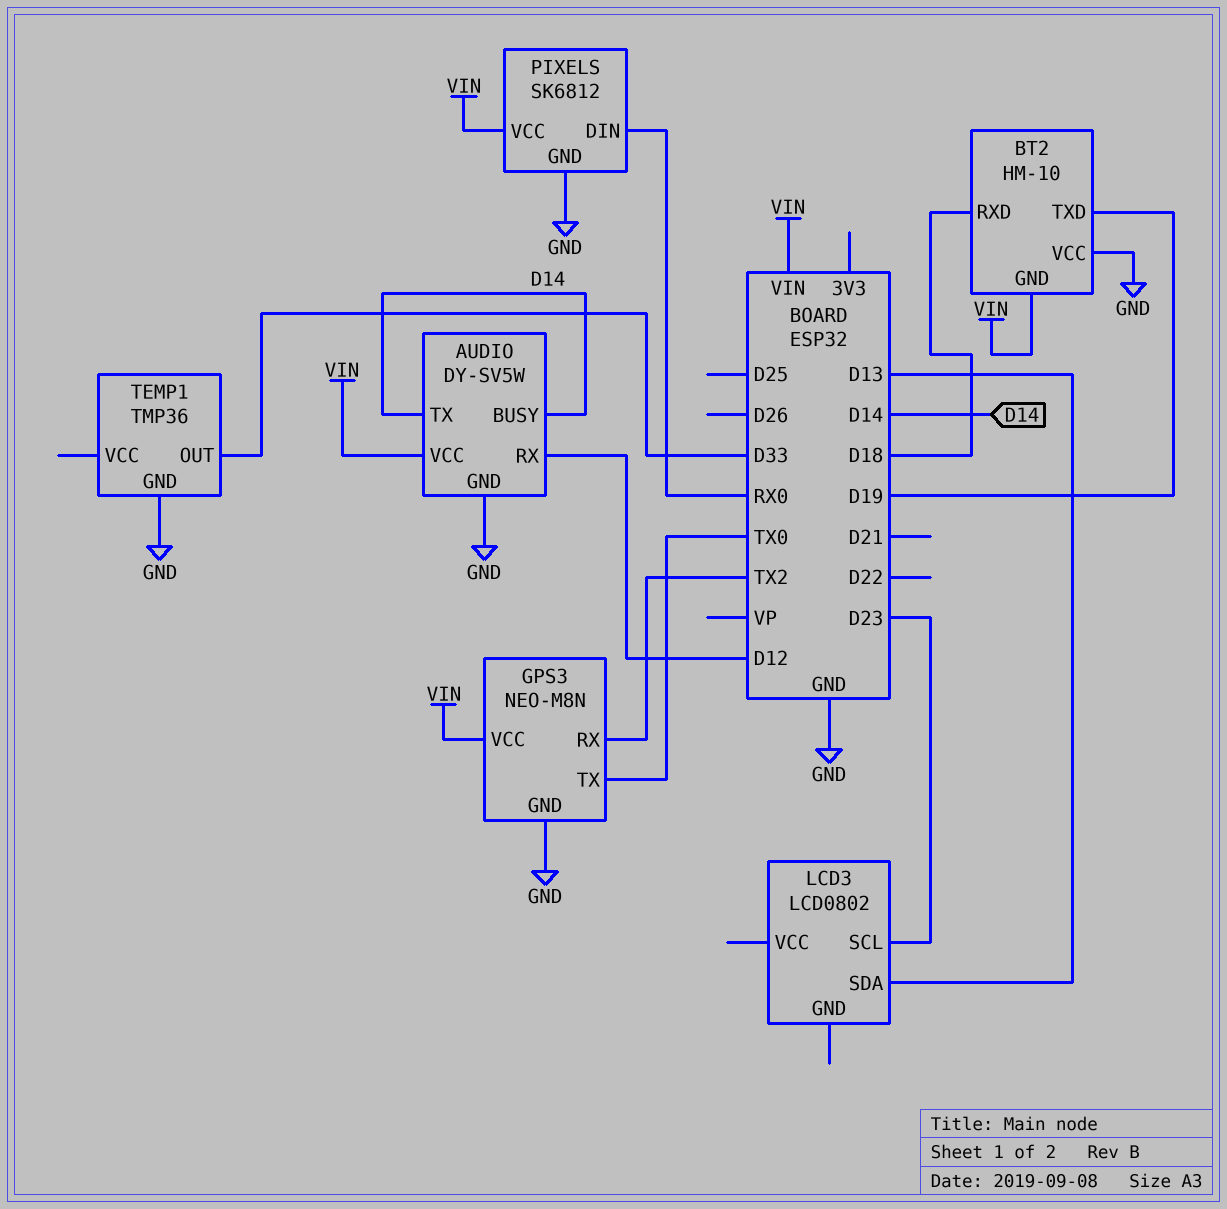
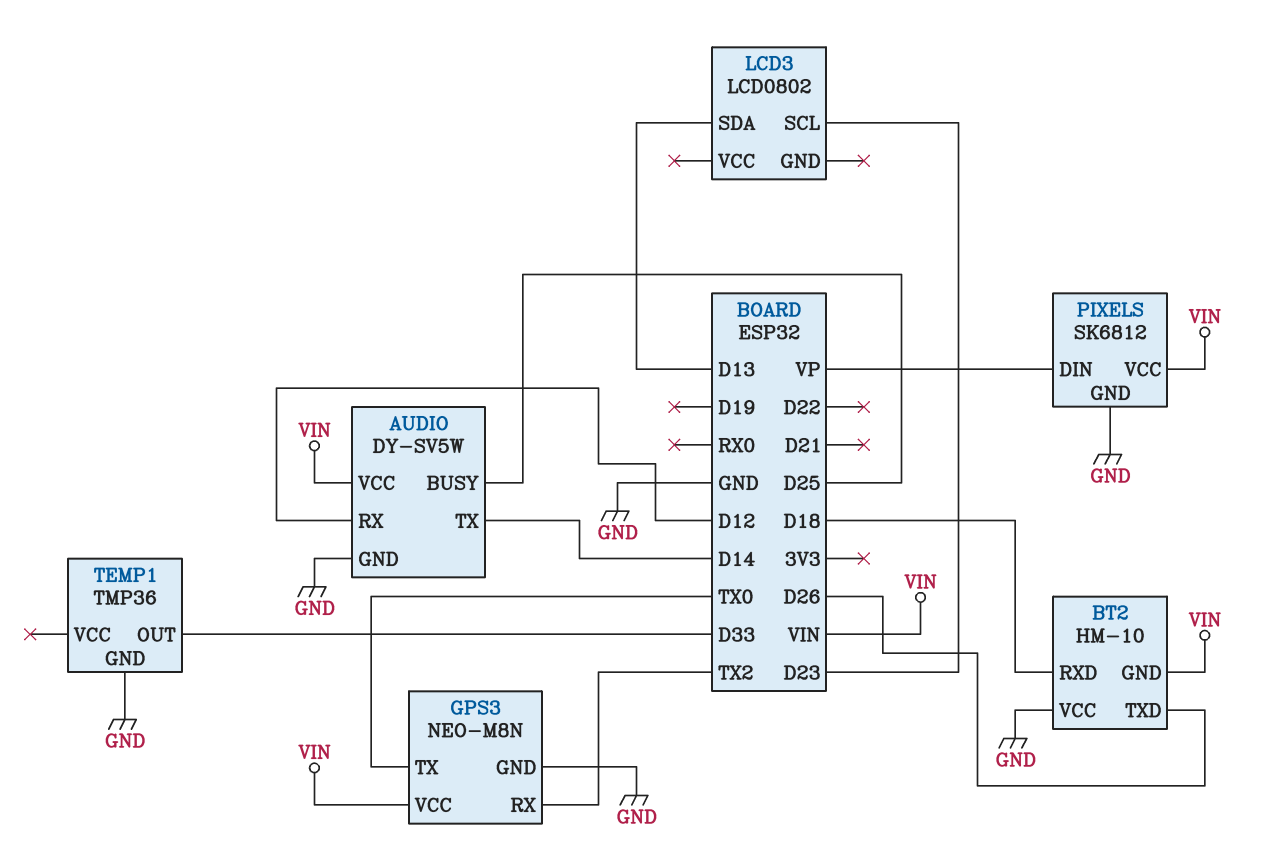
AUDIO pin BUSY: D14 -> D25
BT2 pin TXD: D19 -> D26
PIXELS pin DIN: RX0 -> VP

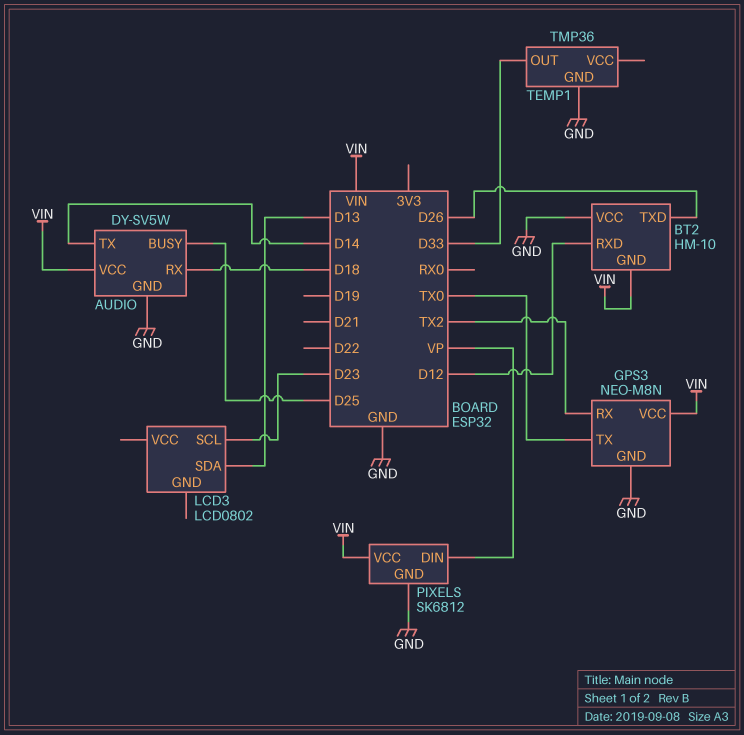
AUDIO pin RX: D12 -> D18
BT2 pin RXD: D18 -> D12

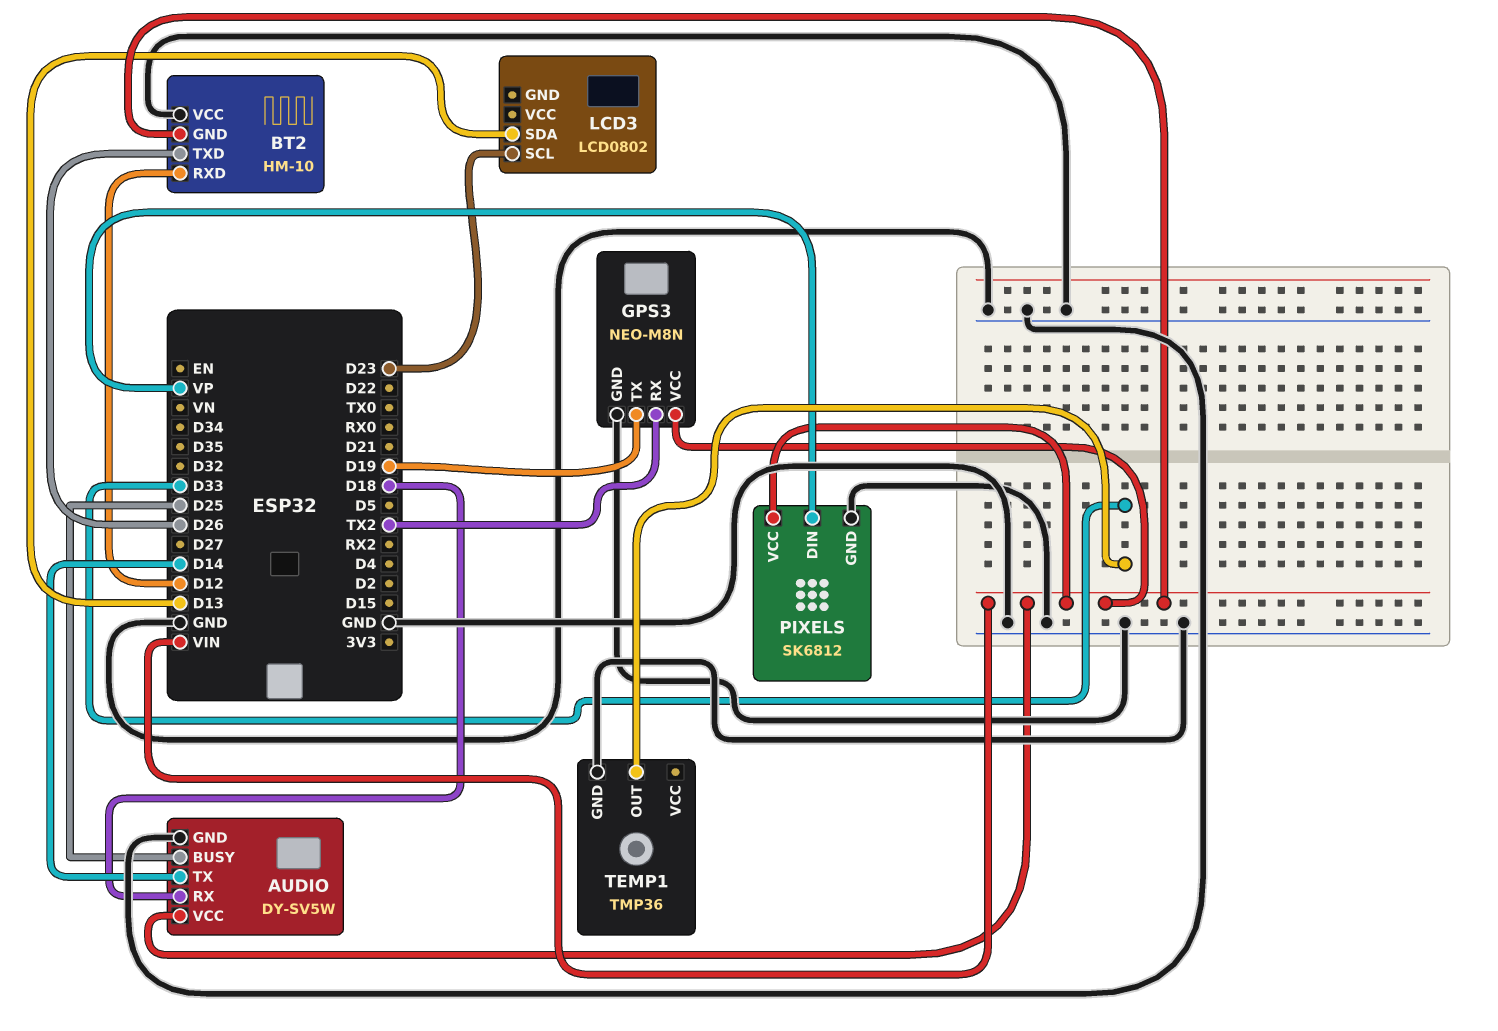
GPS3 pin TX: TX0 -> D19

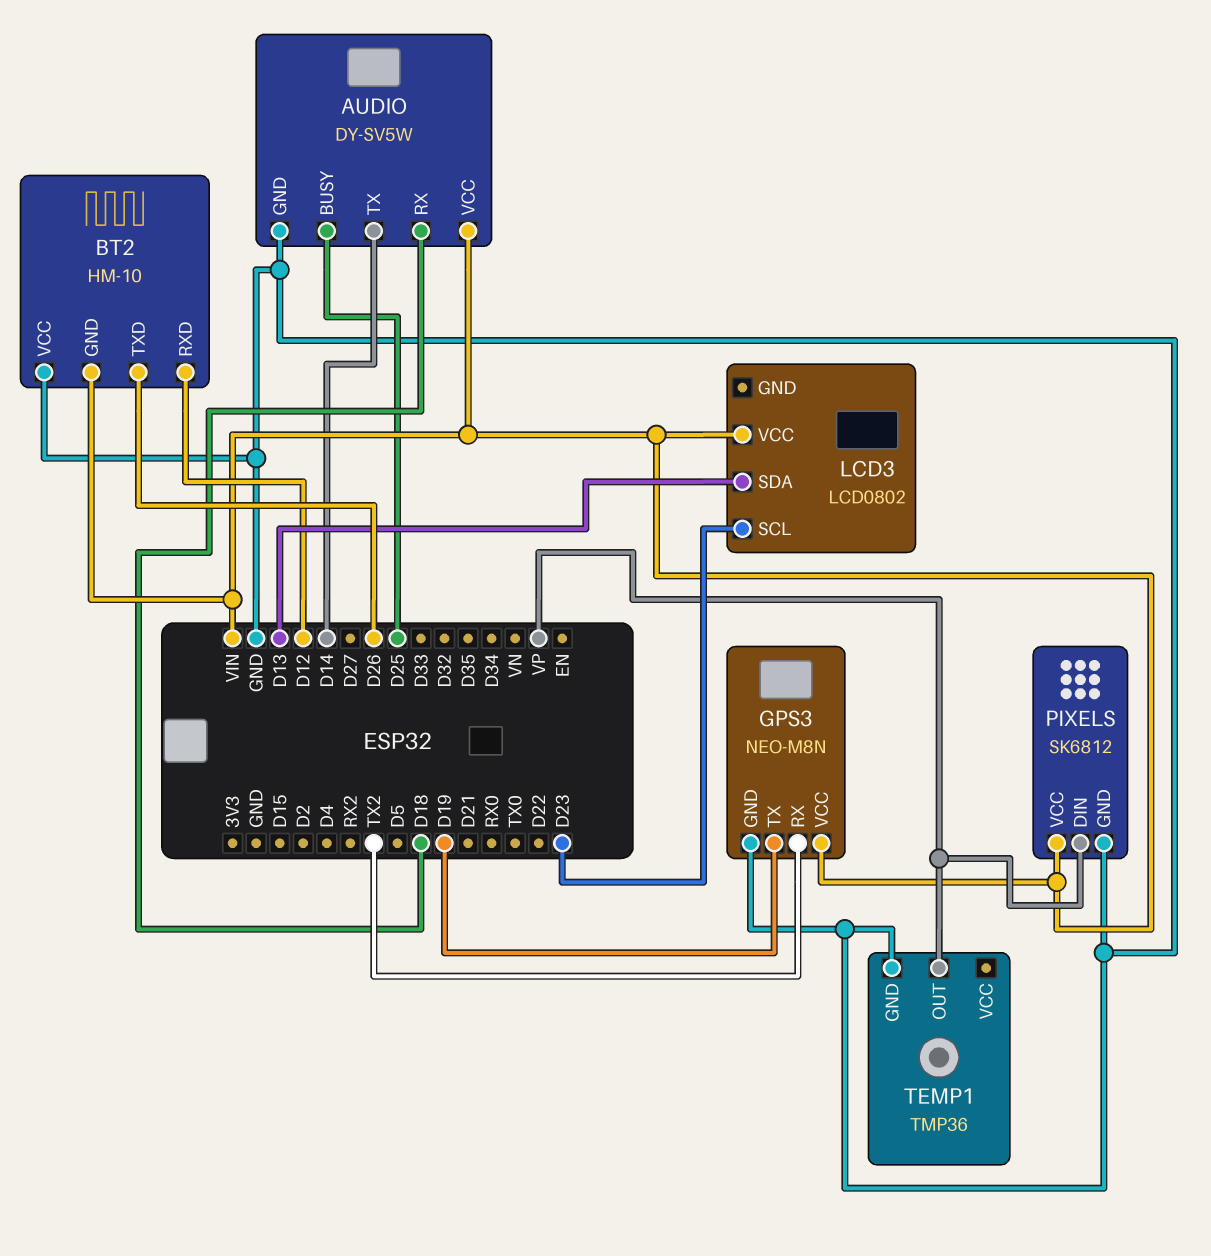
LCD3 pin VCC: none -> VIN
TEMP1 pin OUT: D33 -> VP

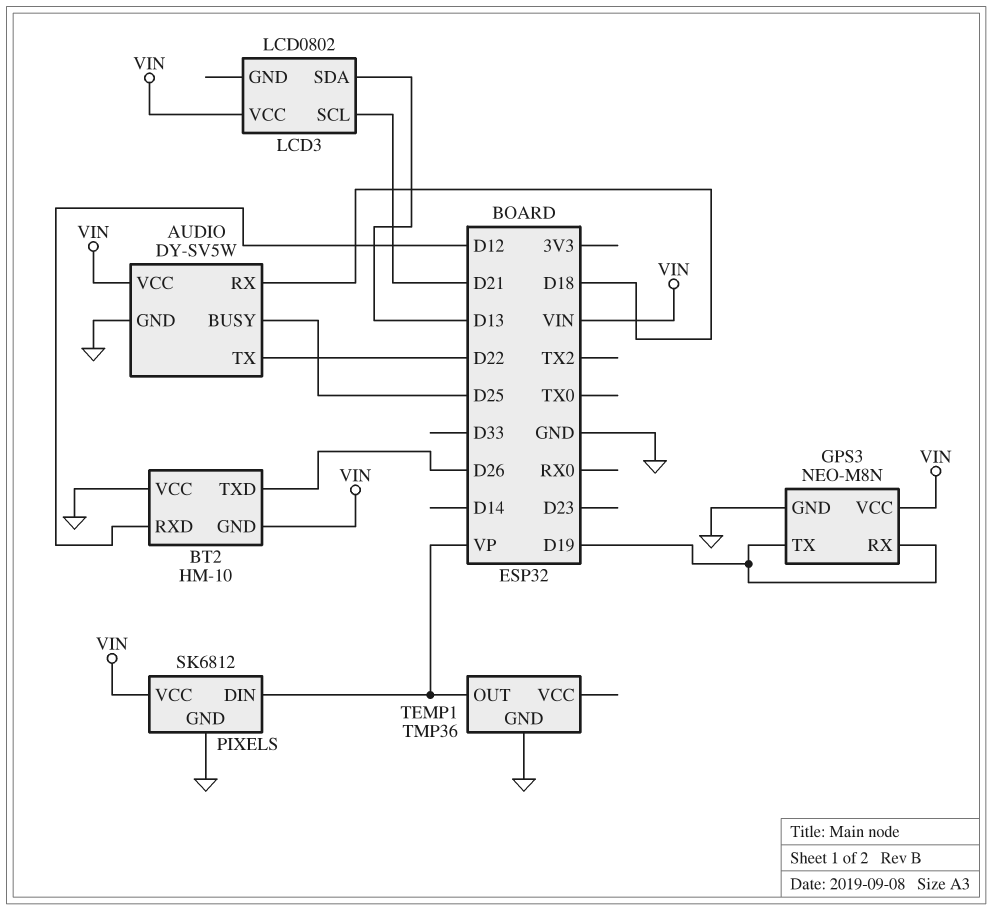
AUDIO pin TX: D14 -> D22
GPS3 pin RX: TX2 -> D19
LCD3 pin SCL: D23 -> D21

